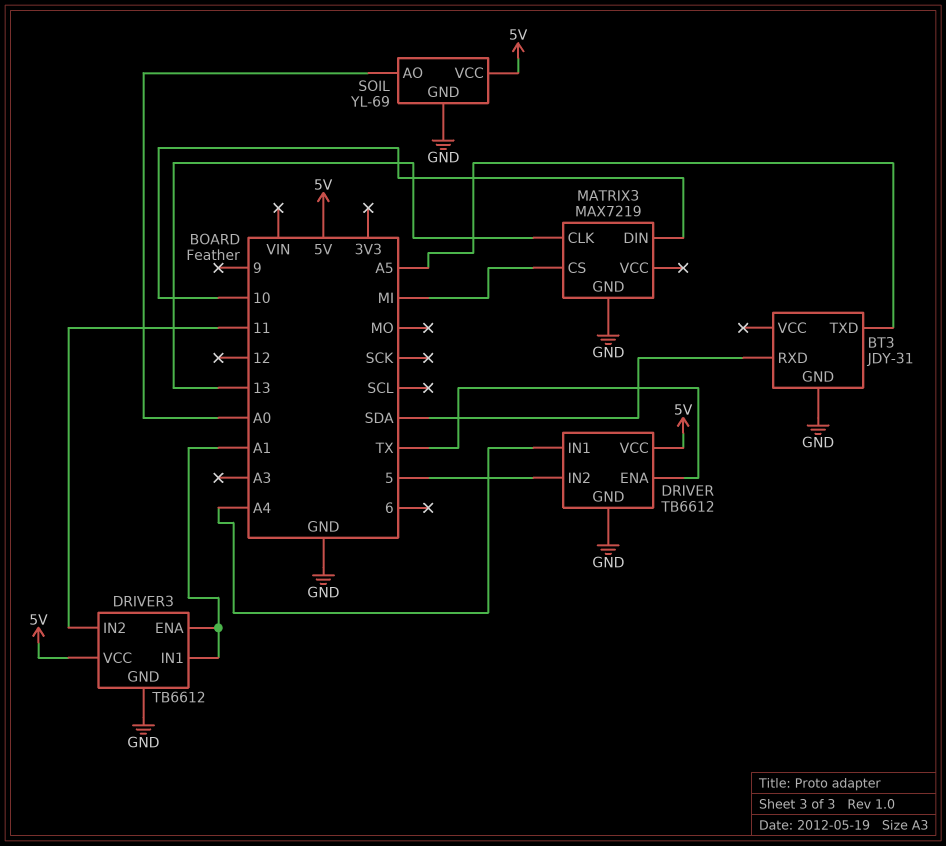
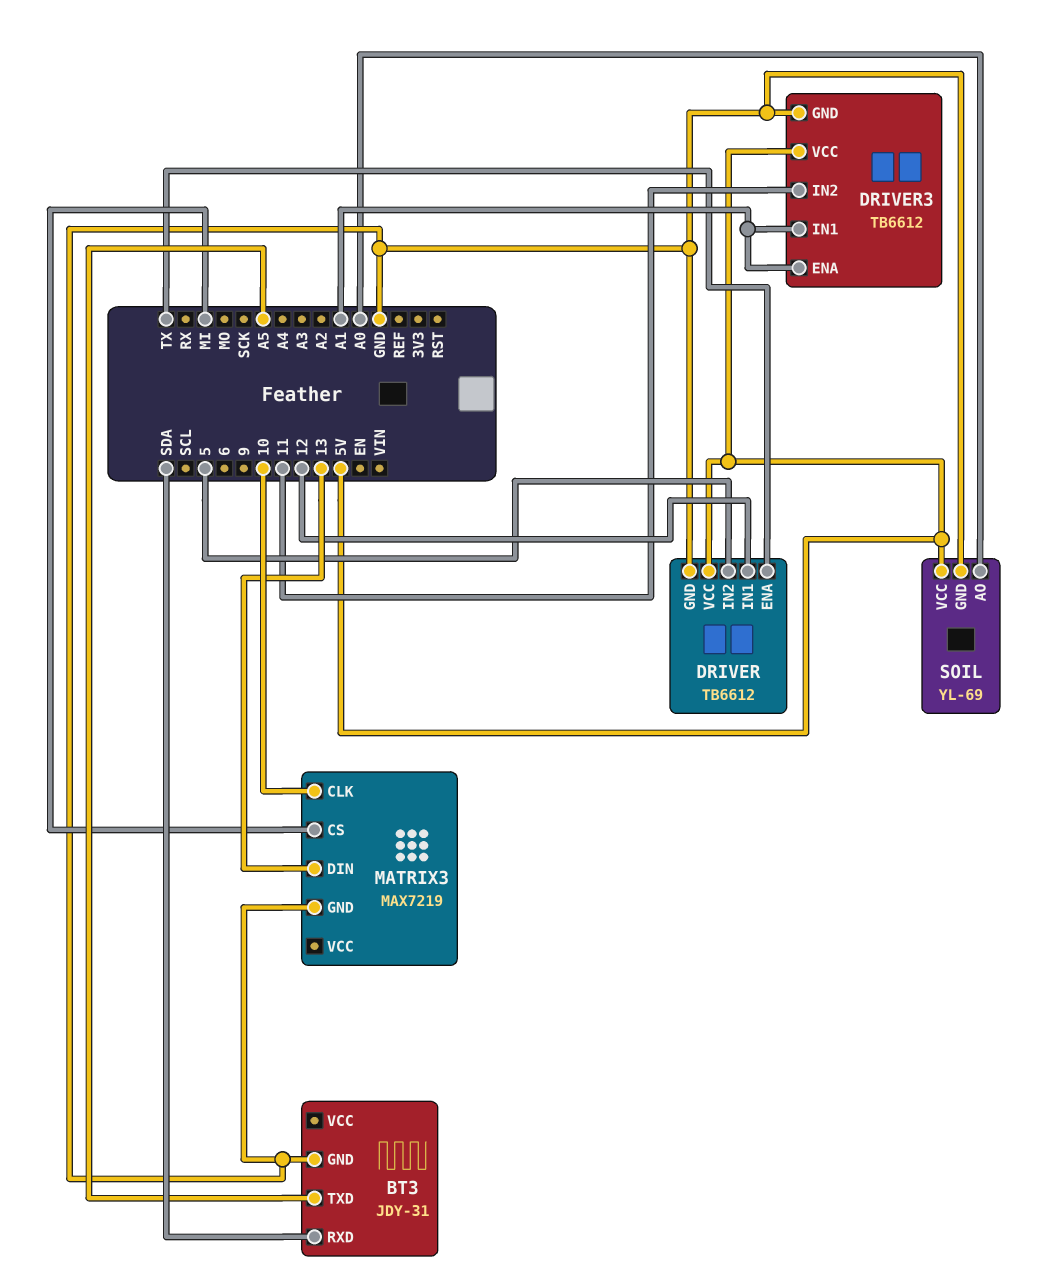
DRIVER pin IN1: A4 -> 12
MATRIX3 pin CLK: 13 -> 10
MATRIX3 pin DIN: 10 -> 13

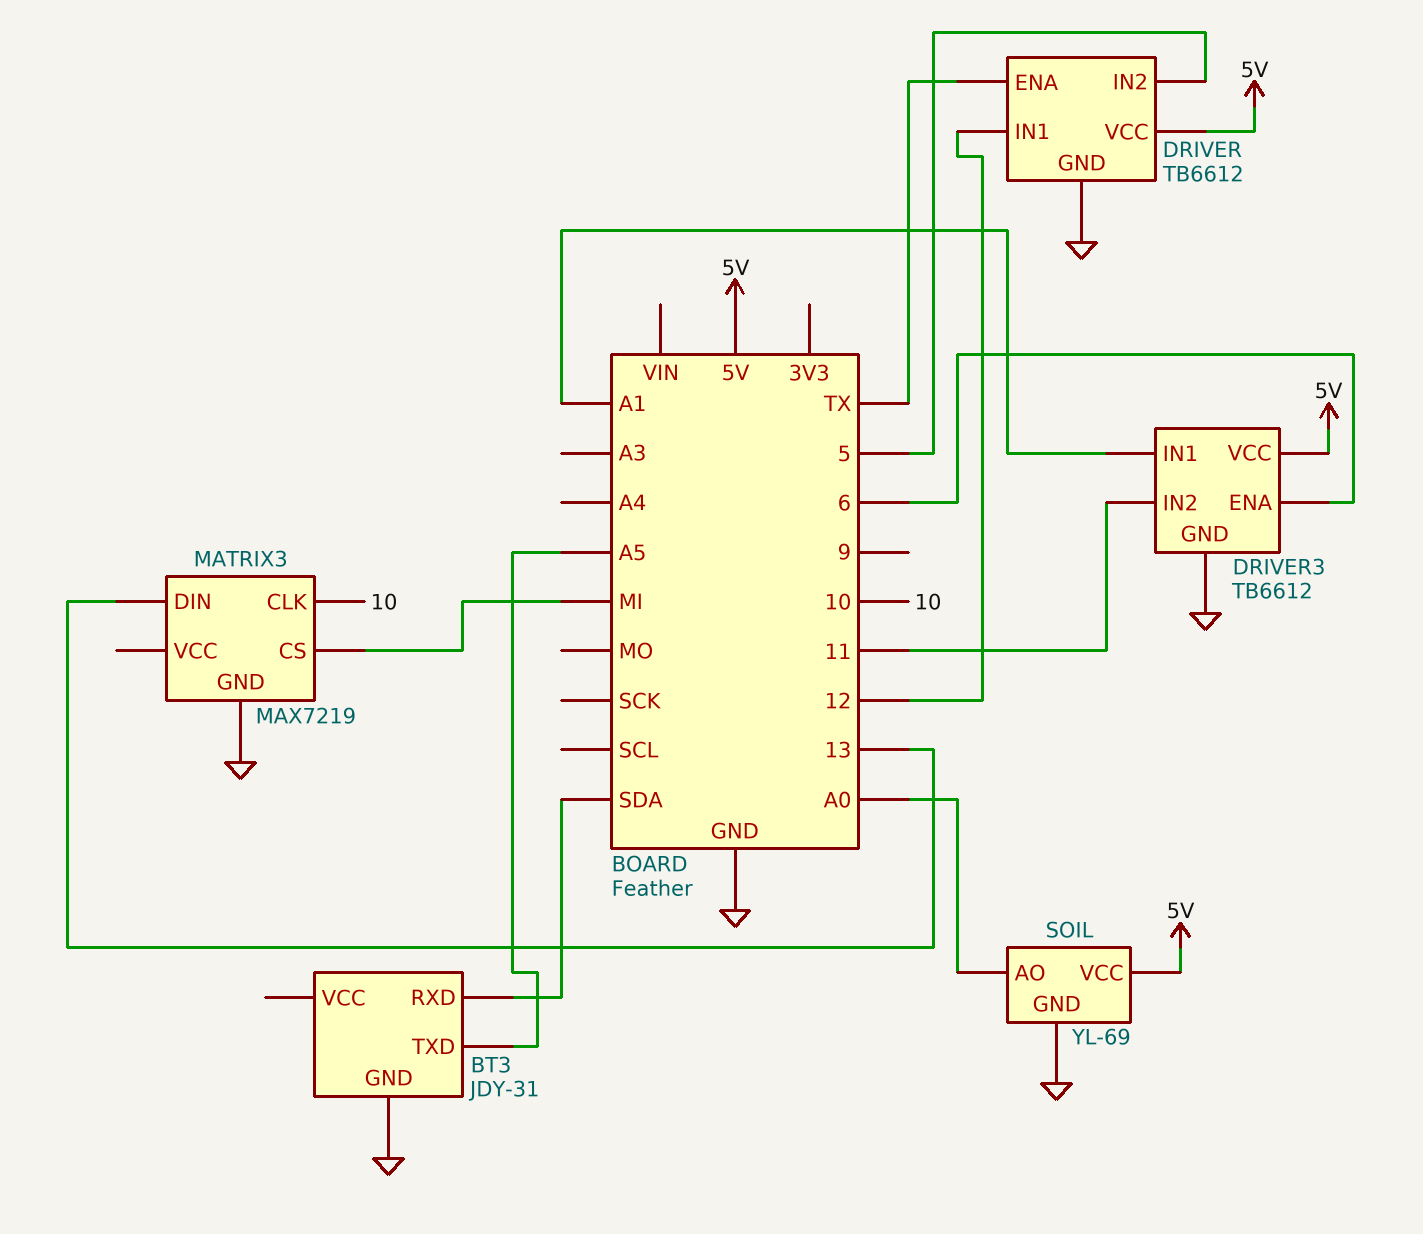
DRIVER3 pin ENA: A1 -> 6

